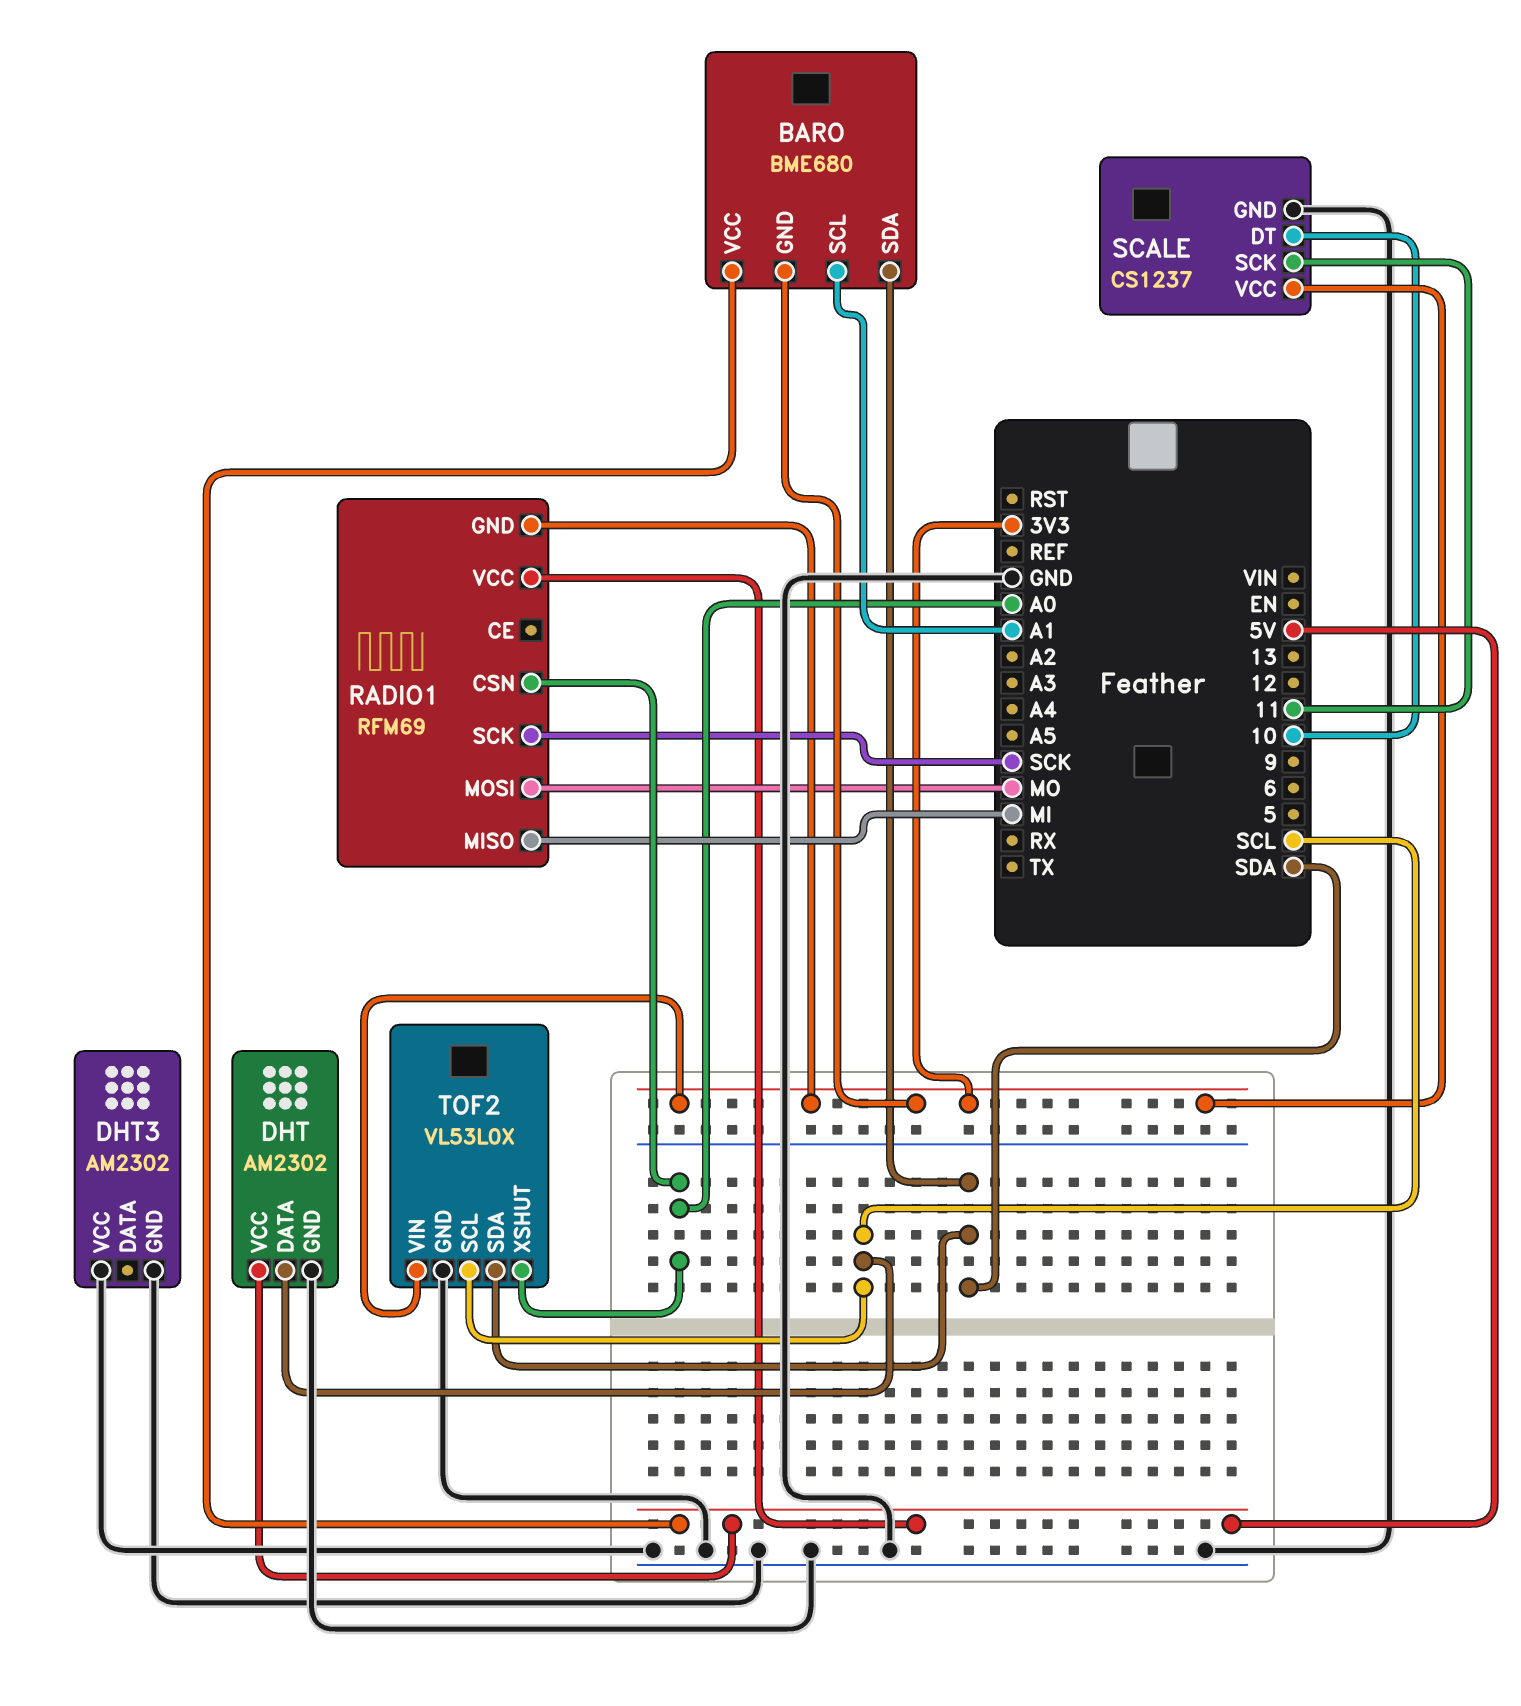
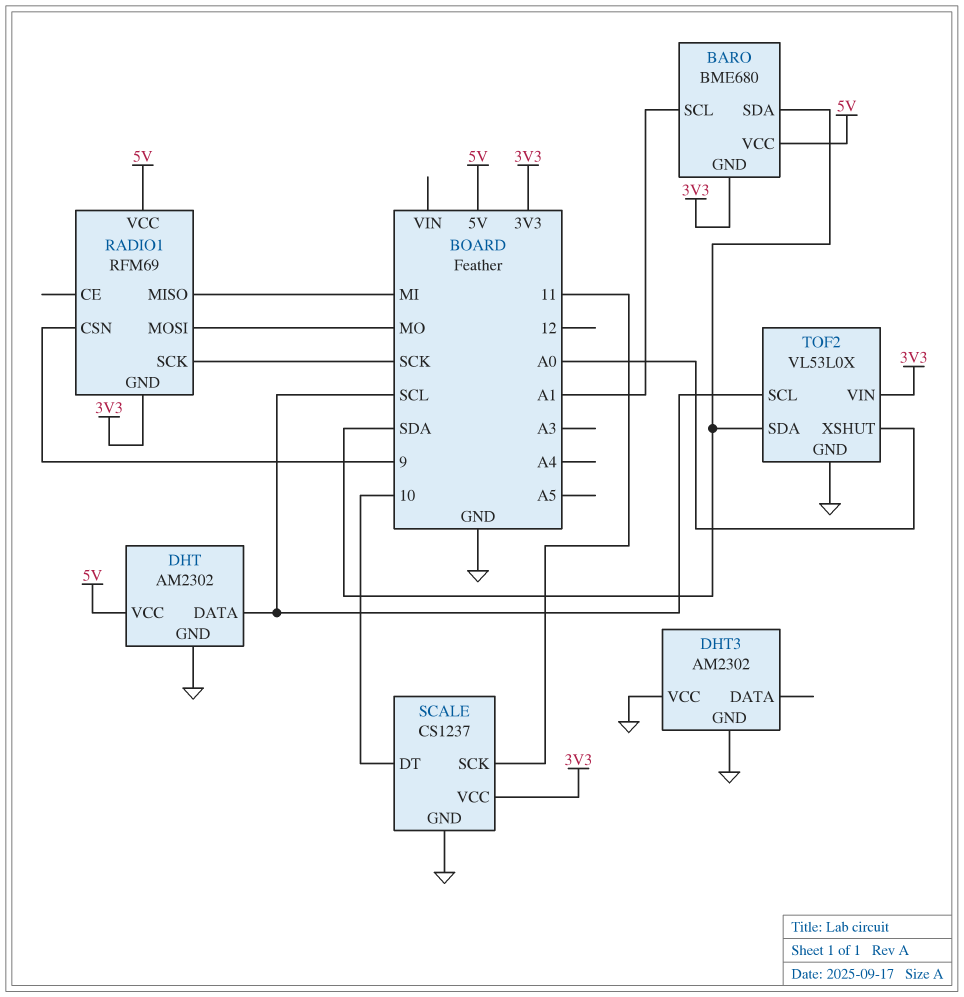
RADIO1 pin CSN: A0 -> 9

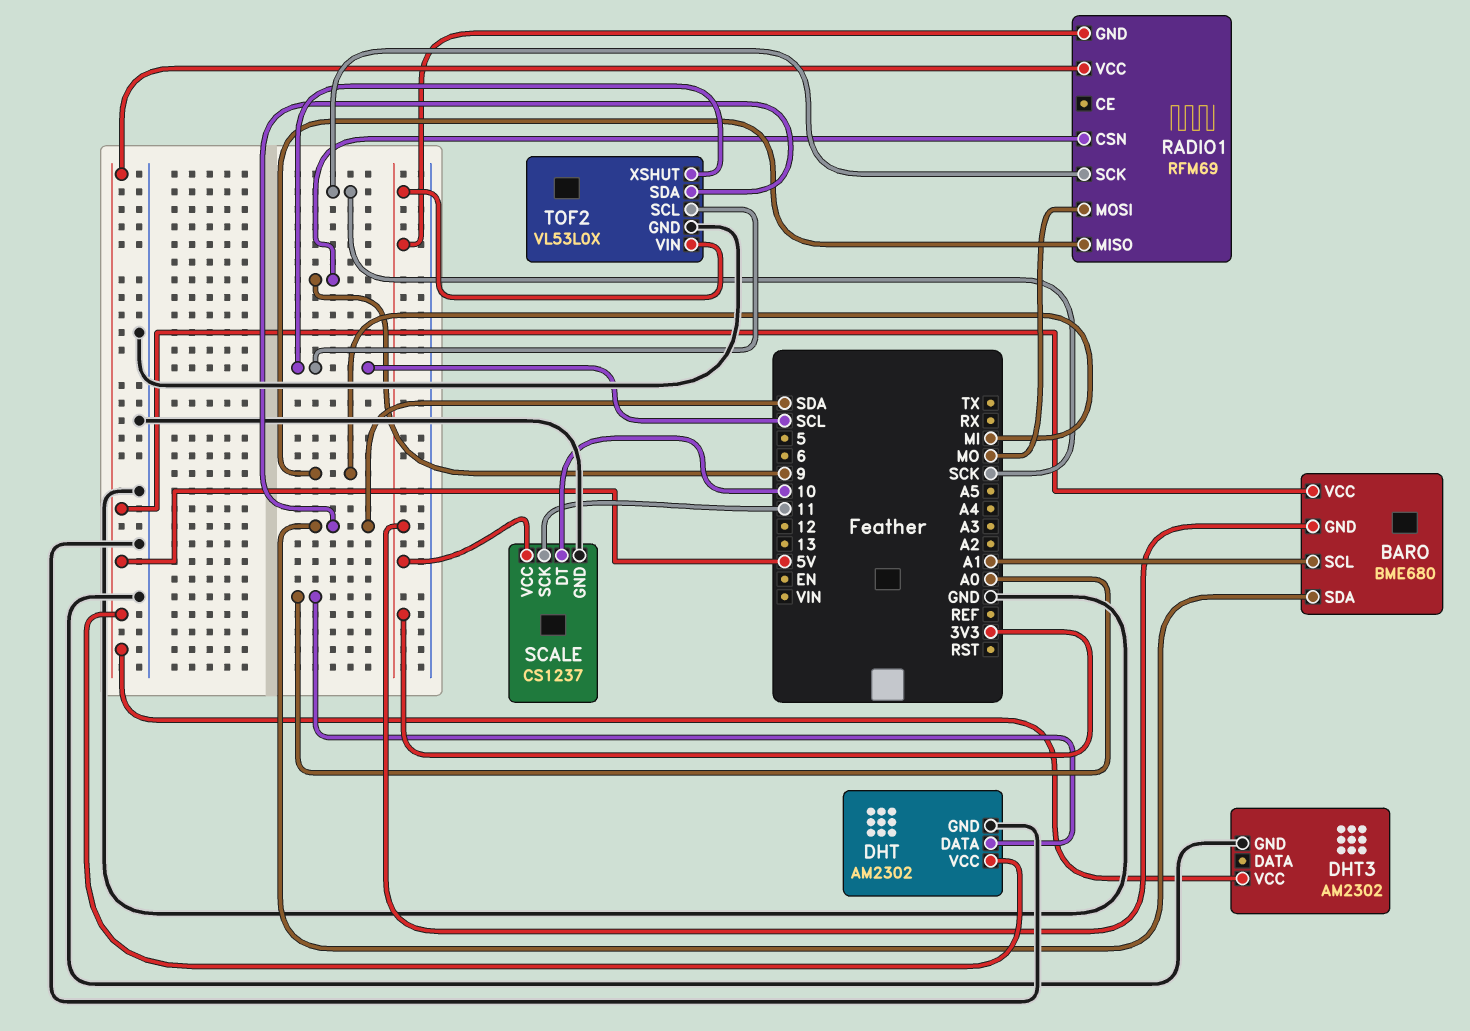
DHT pin DATA: SCL -> A0
DHT3 pin VCC: GND -> 5V
TOF2 pin XSHUT: A0 -> SCL

